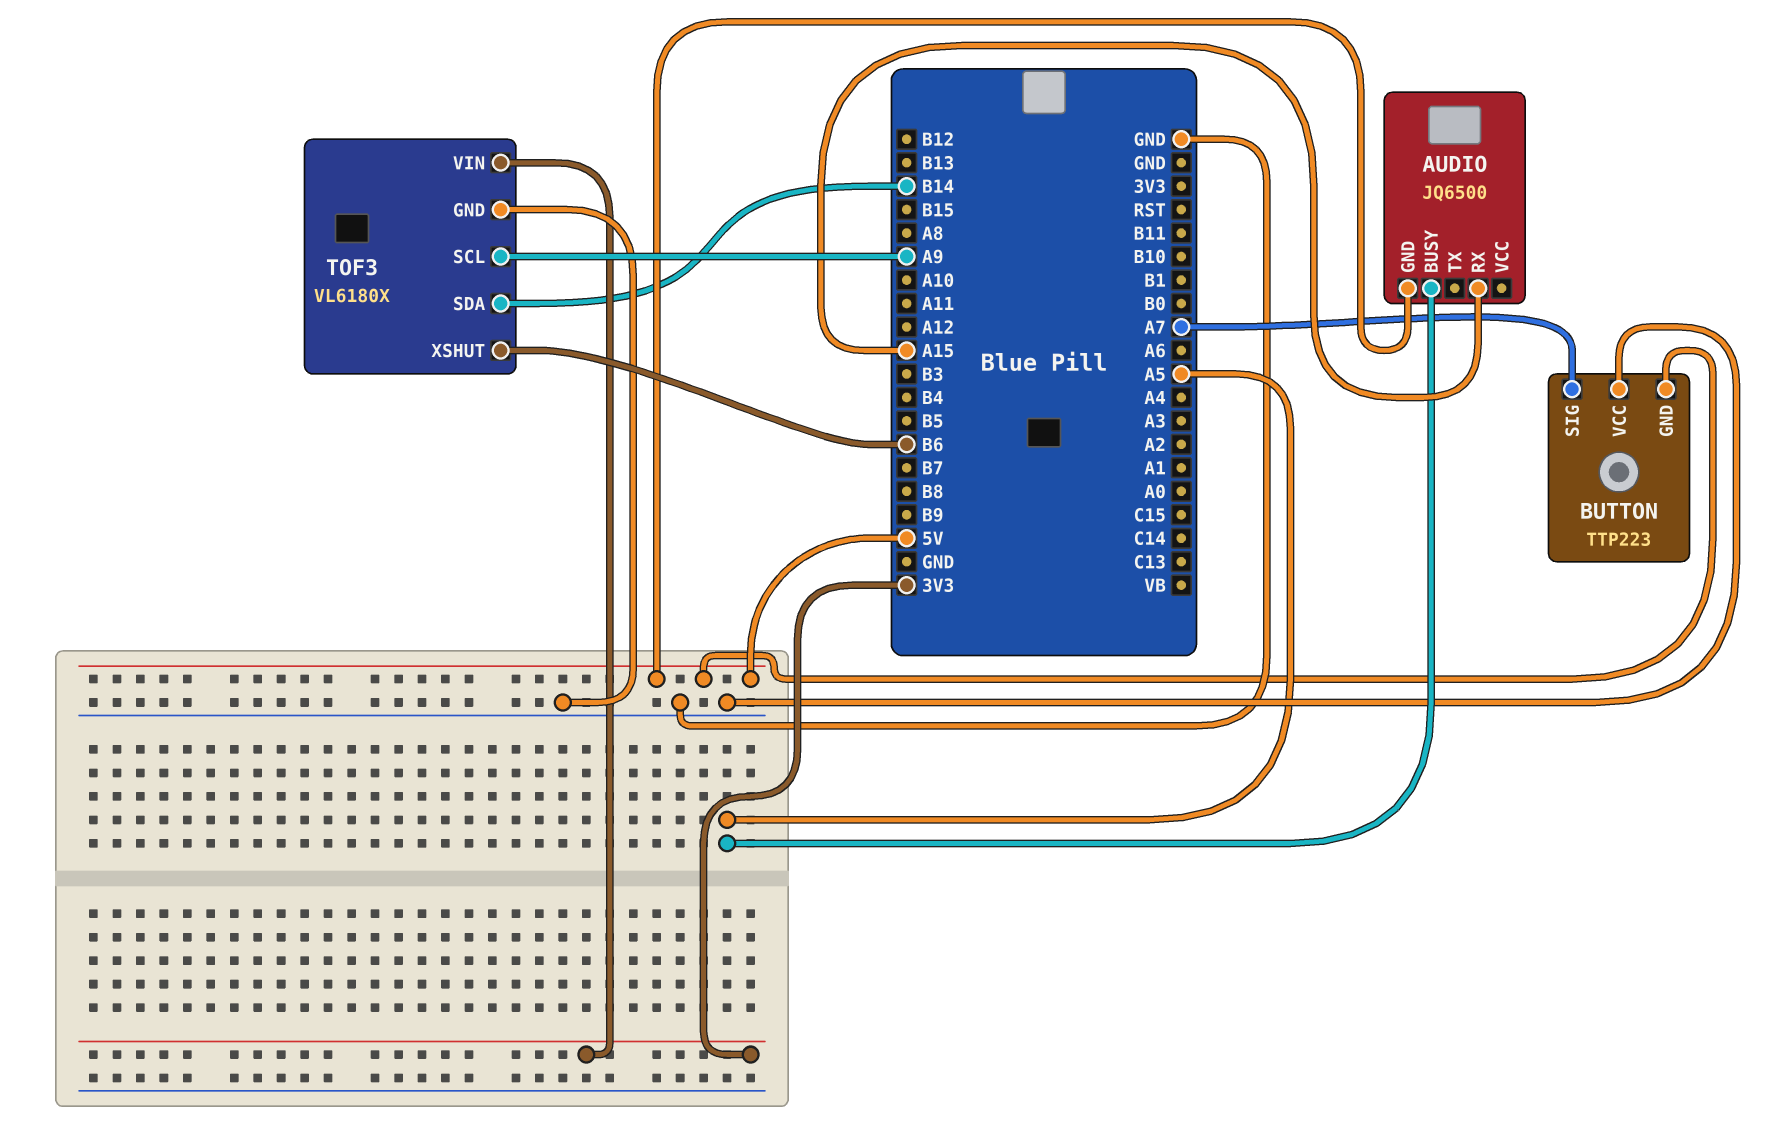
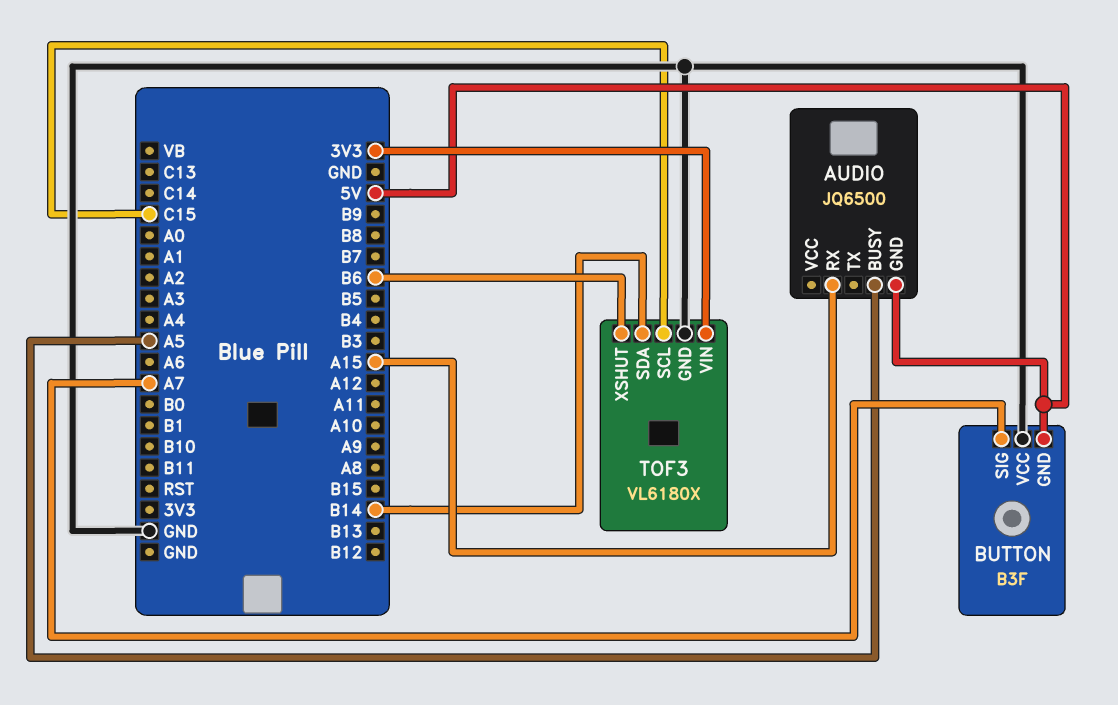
BUTTON: TTP223 -> B3F
TOF3 pin SCL: A9 -> C15

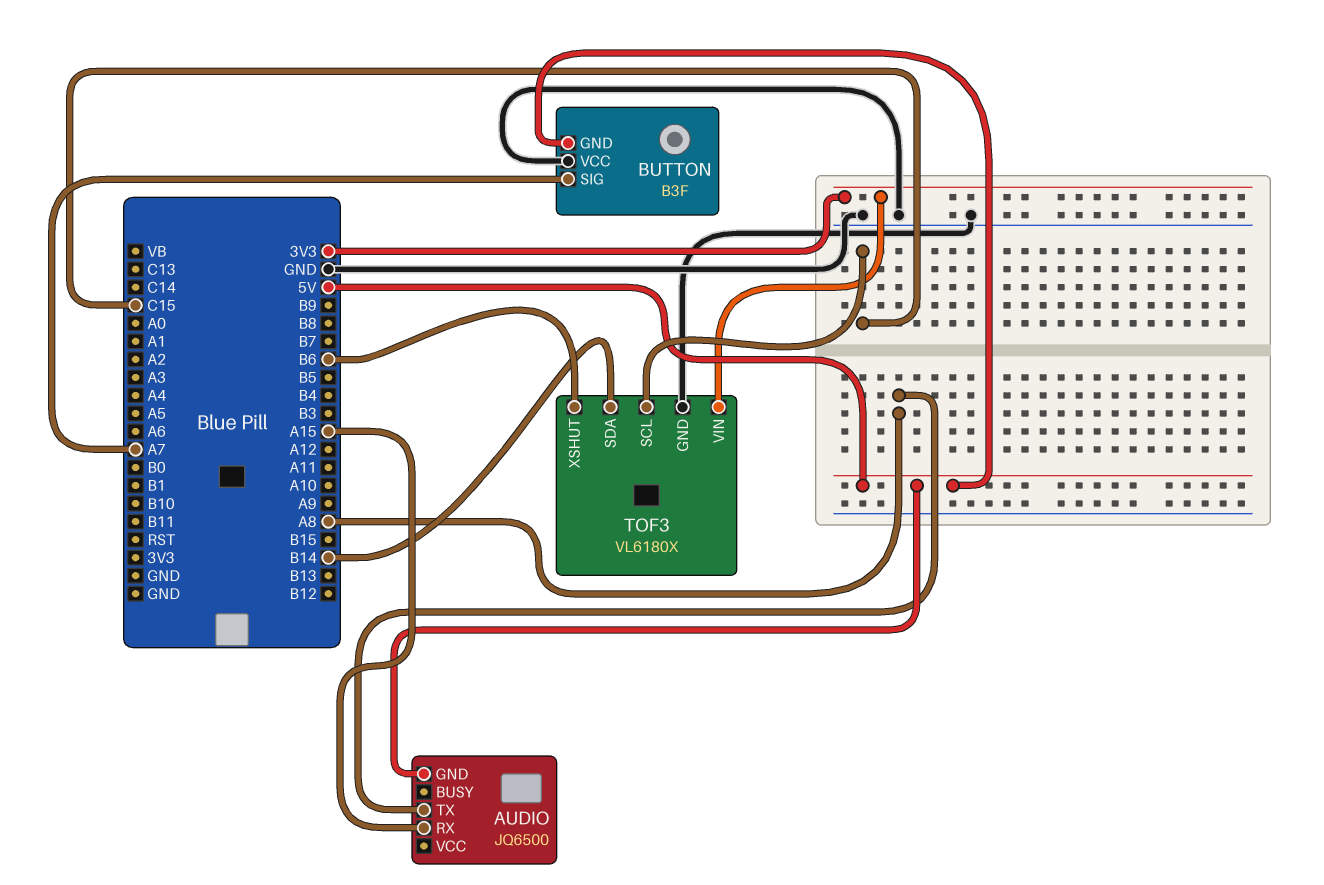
AUDIO pin BUSY: A5 -> none
AUDIO pin TX: none -> A8

